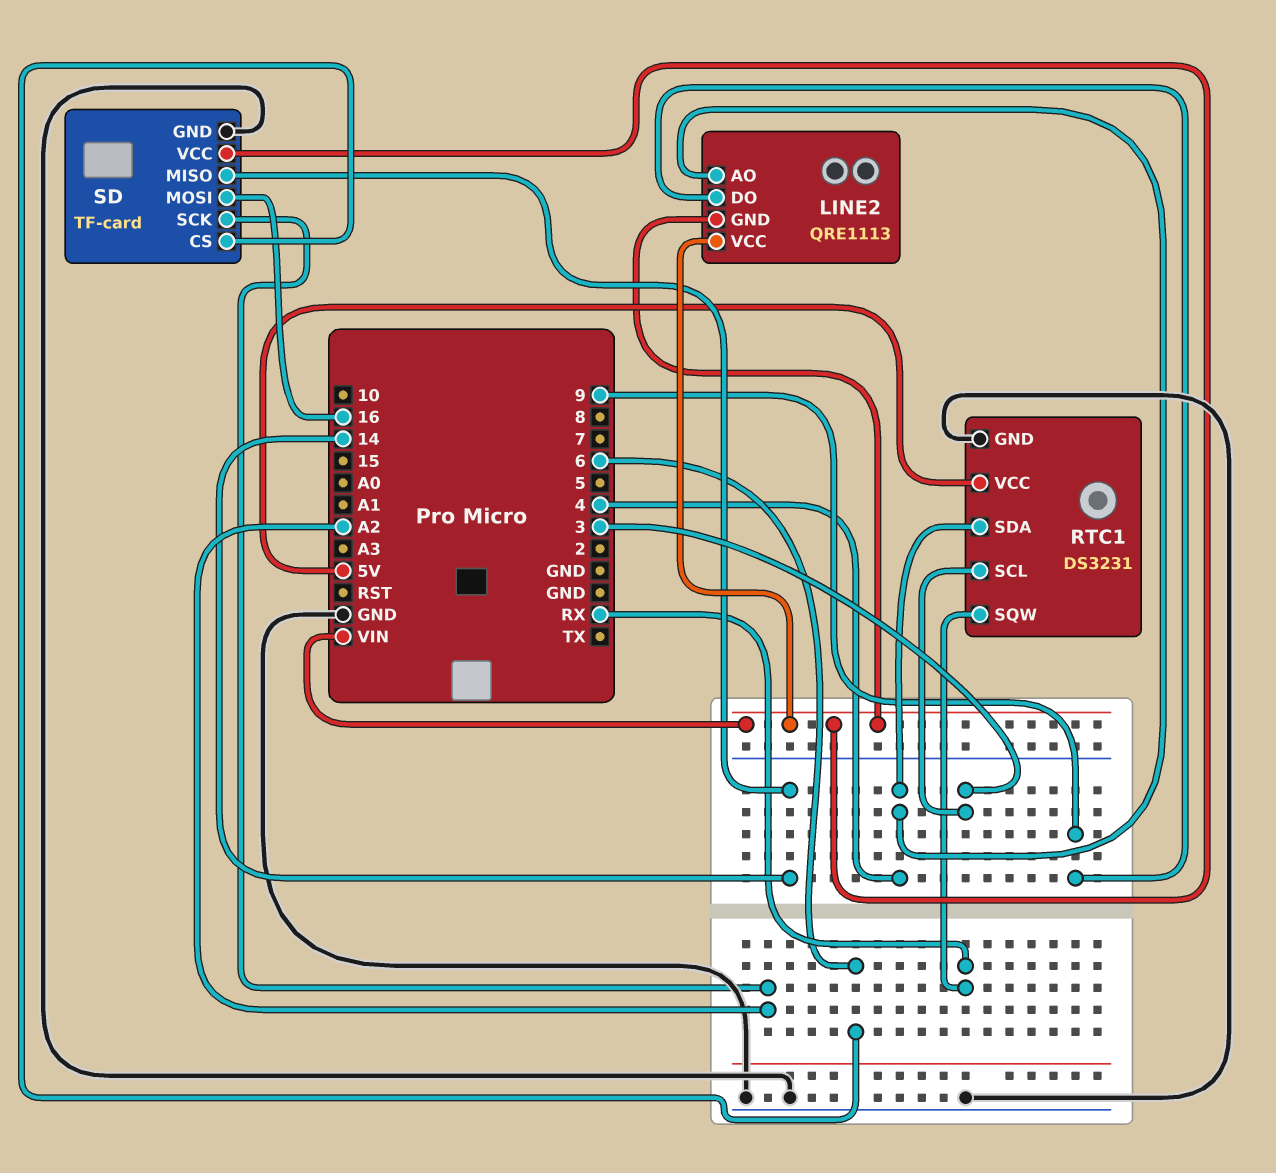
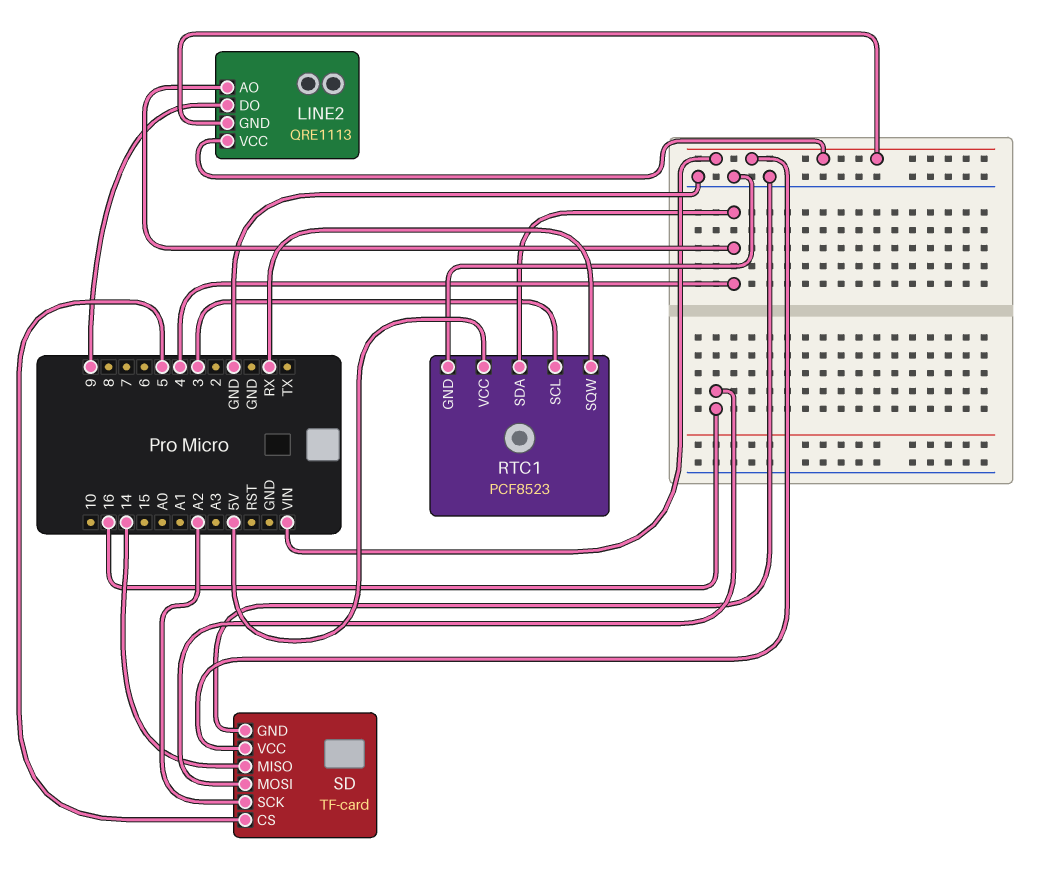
RTC1: DS3231 -> PCF8523
SD pin CS: 6 -> 5

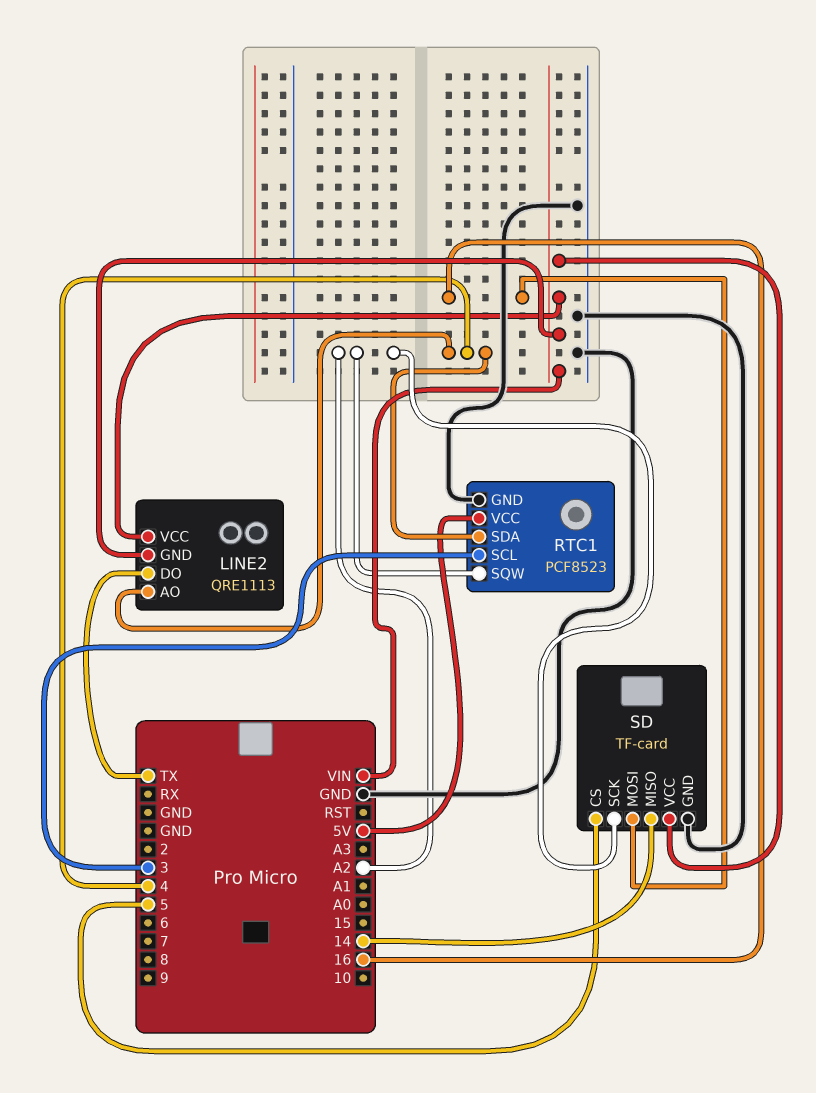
LINE2 pin DO: 9 -> TX
RTC1 pin SQW: RX -> A2

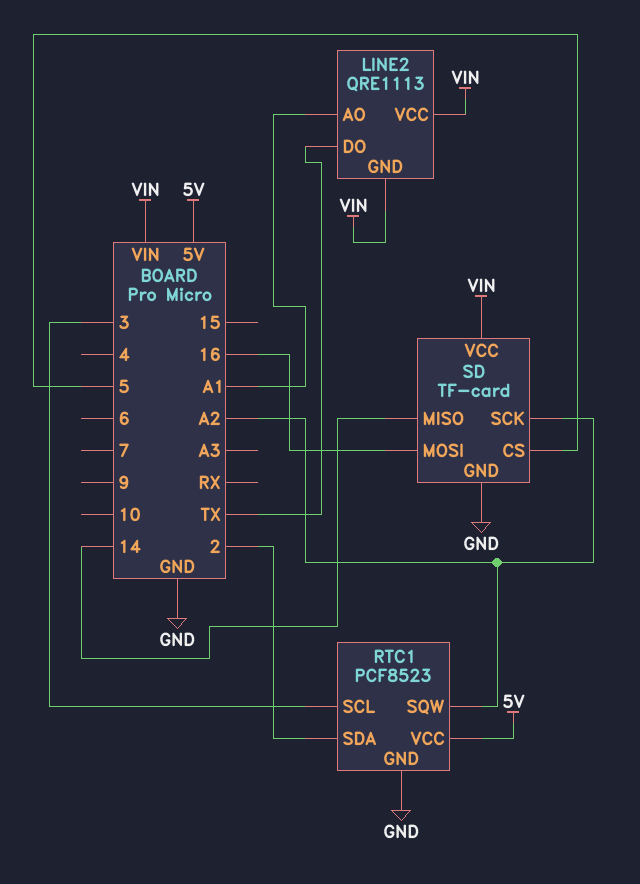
LINE2 pin AO: 4 -> A1
RTC1 pin SDA: 4 -> 2

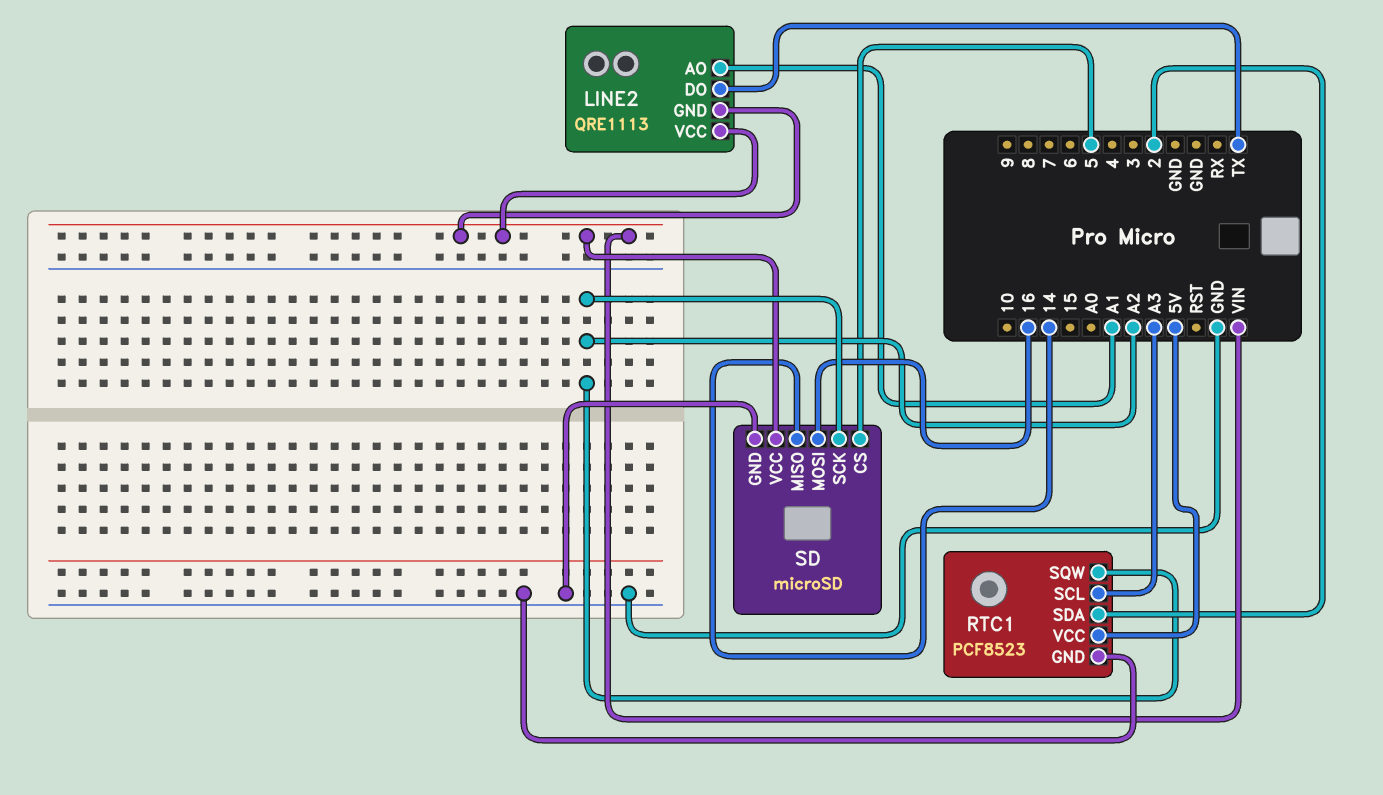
RTC1 pin SCL: 3 -> A3
SD: TF-card -> microSD

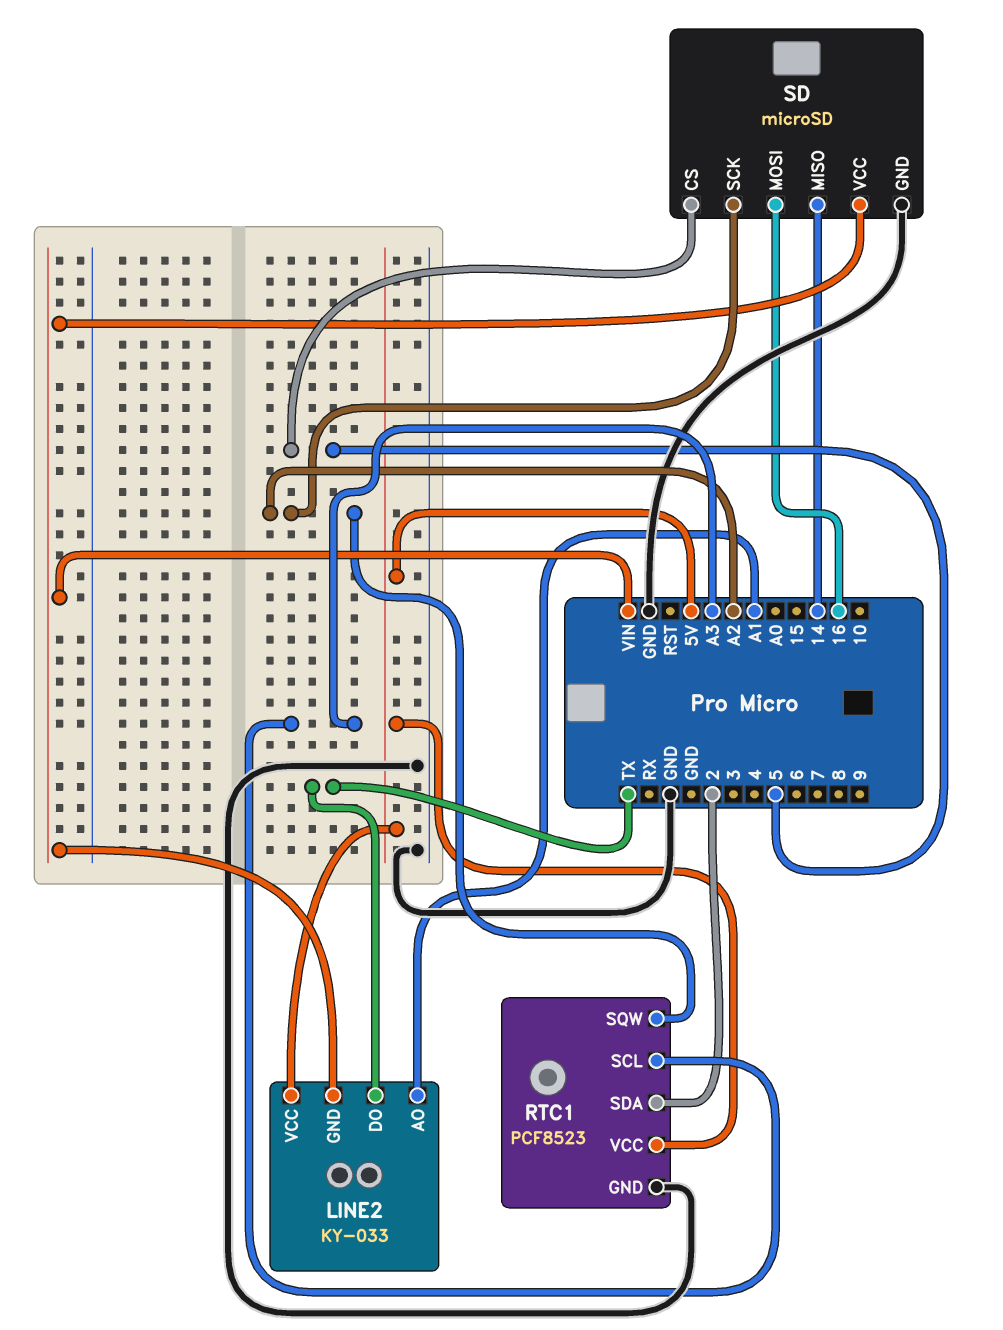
LINE2: QRE1113 -> KY-033
LINE2 pin VCC: VIN -> 5V

